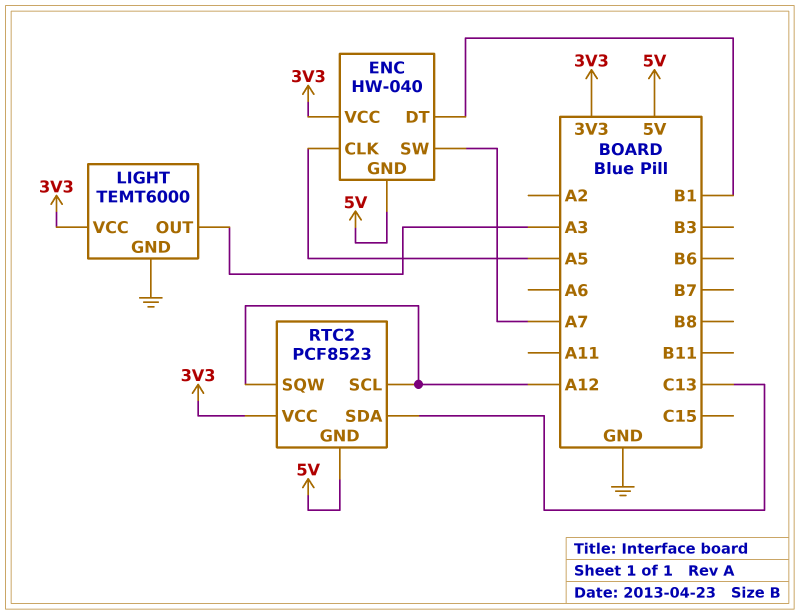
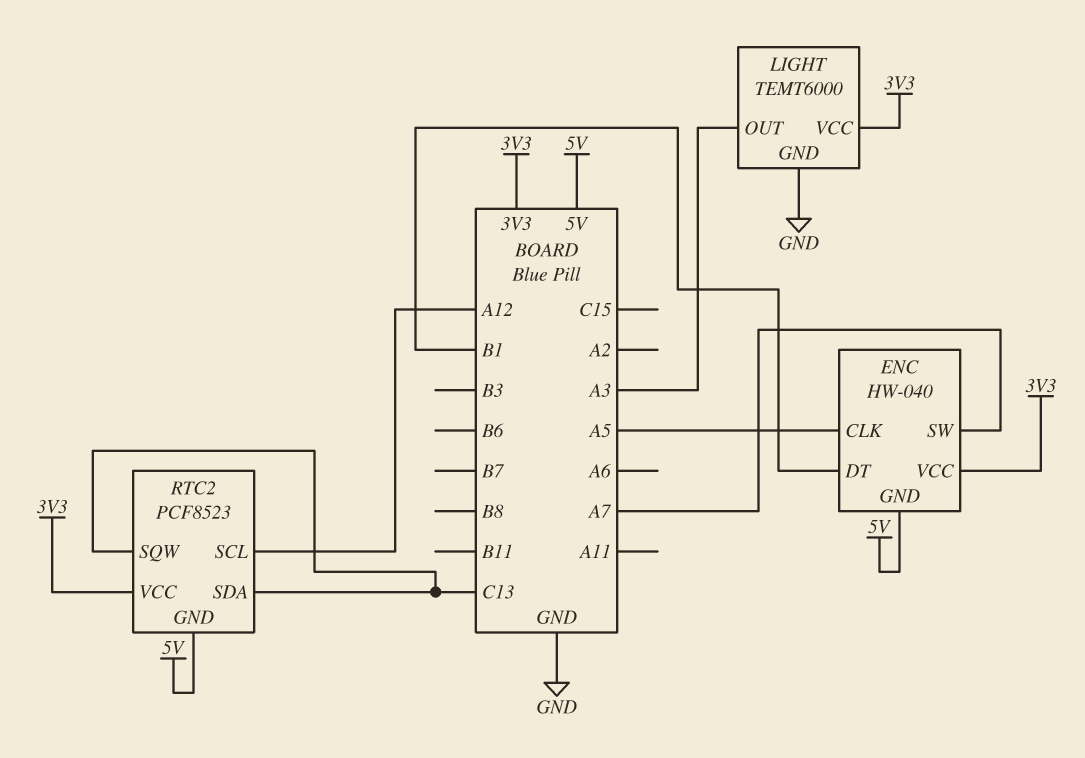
RTC2 pin SQW: A12 -> C13

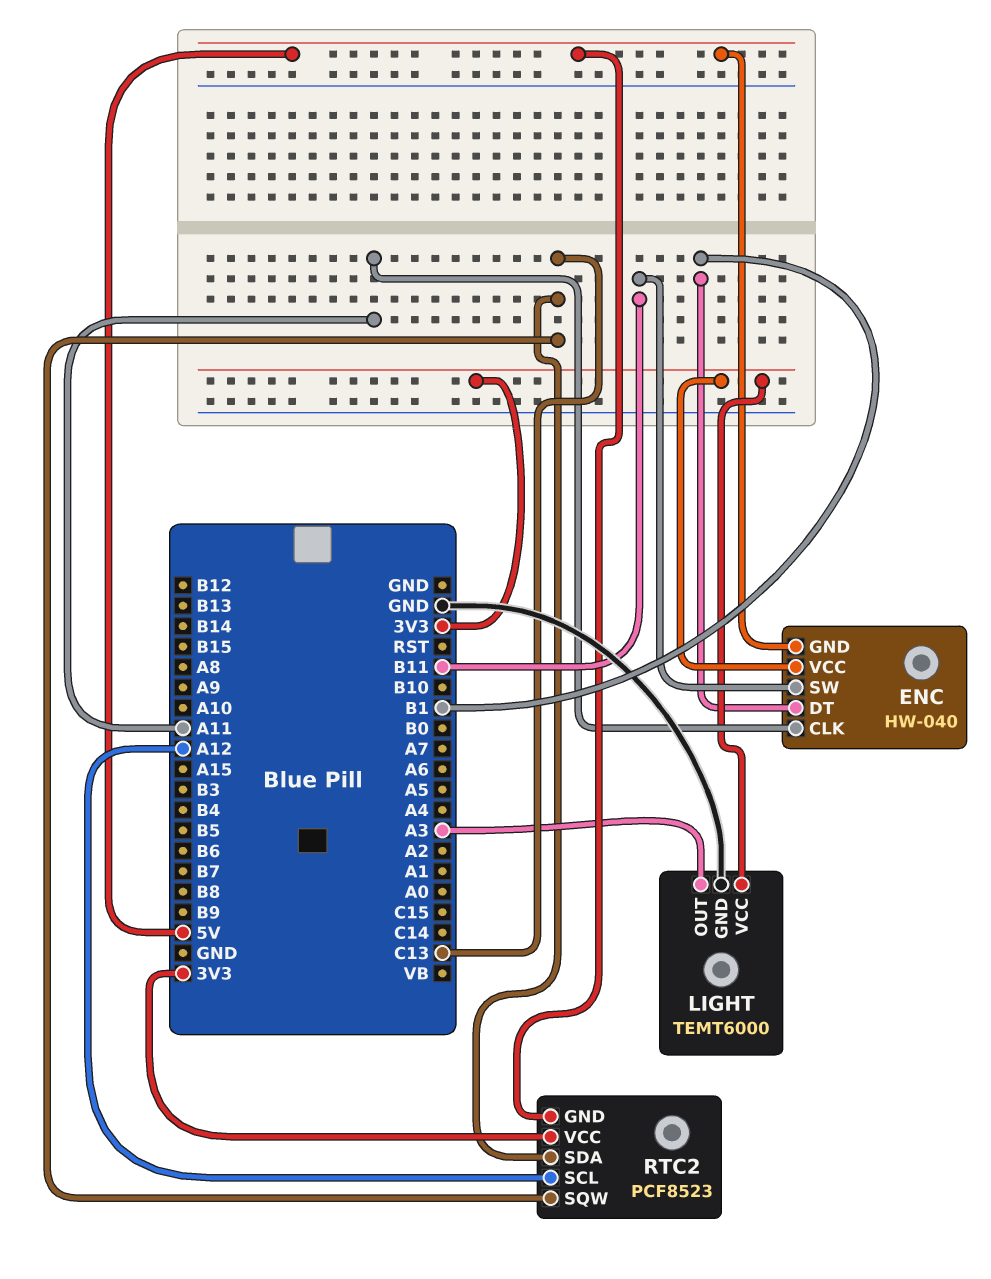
ENC pin CLK: A5 -> A11
ENC pin SW: A7 -> B11

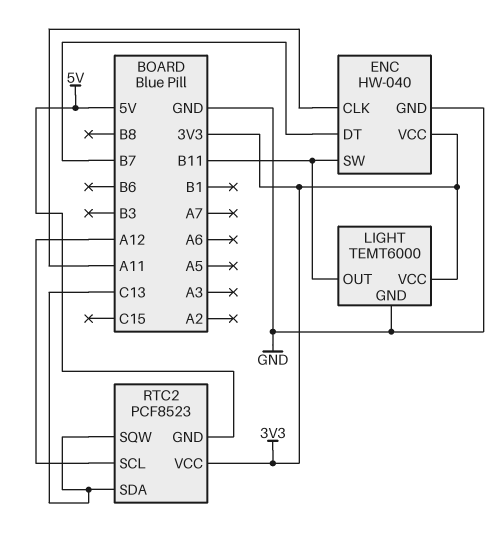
ENC pin DT: B1 -> B7
ENC pin GND: 5V -> GND
LIGHT pin OUT: A3 -> B11

